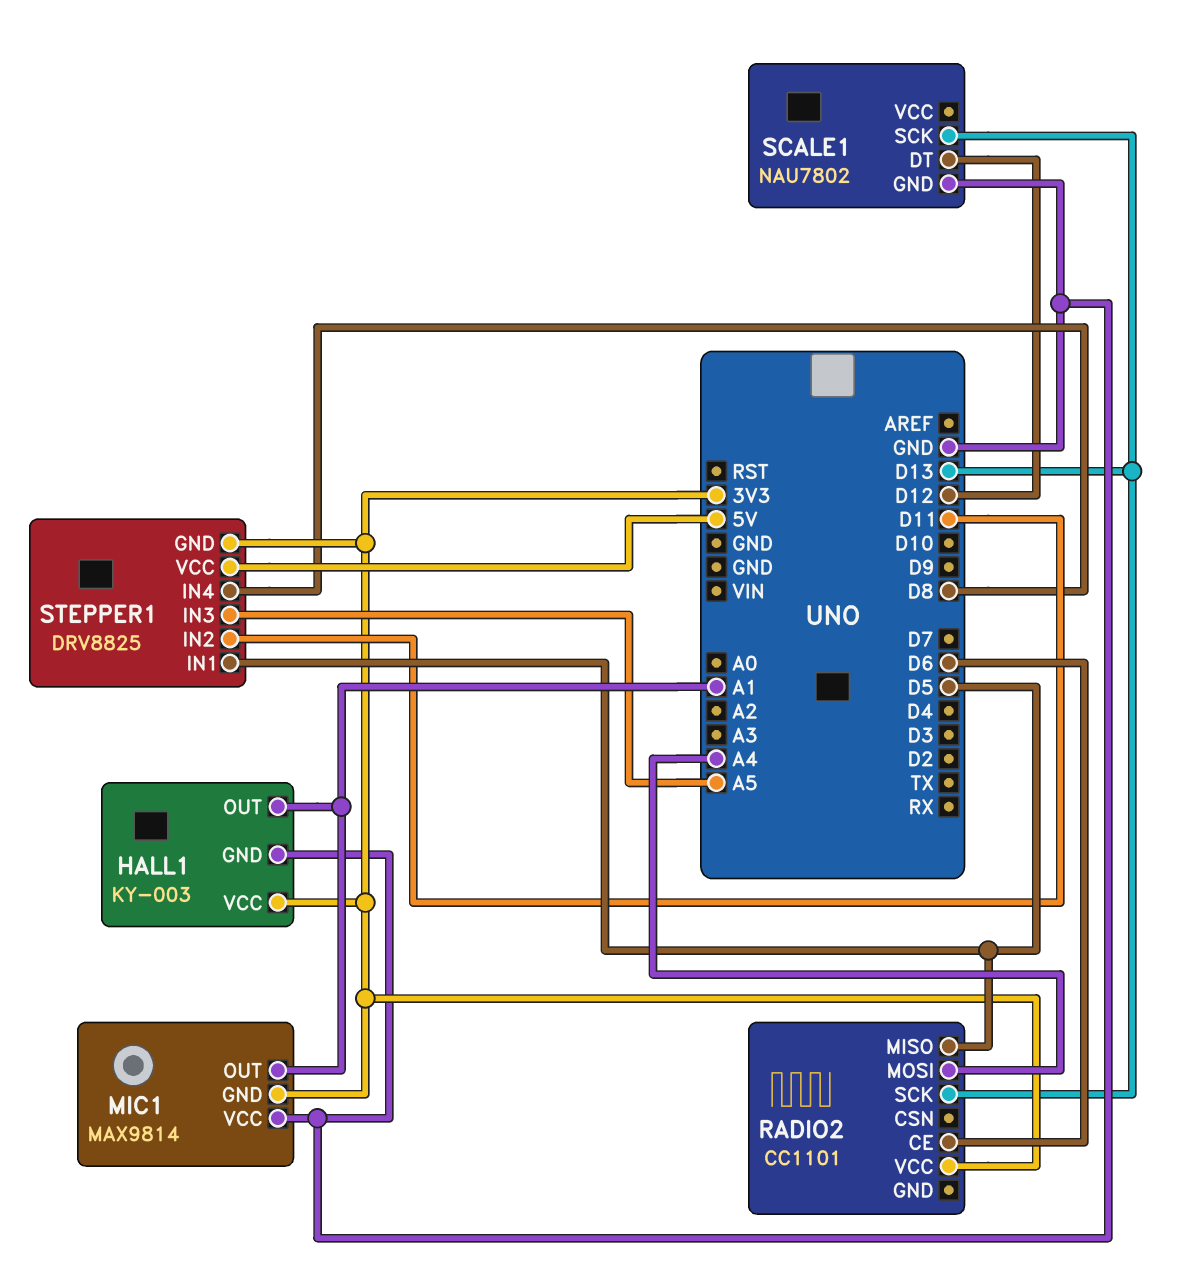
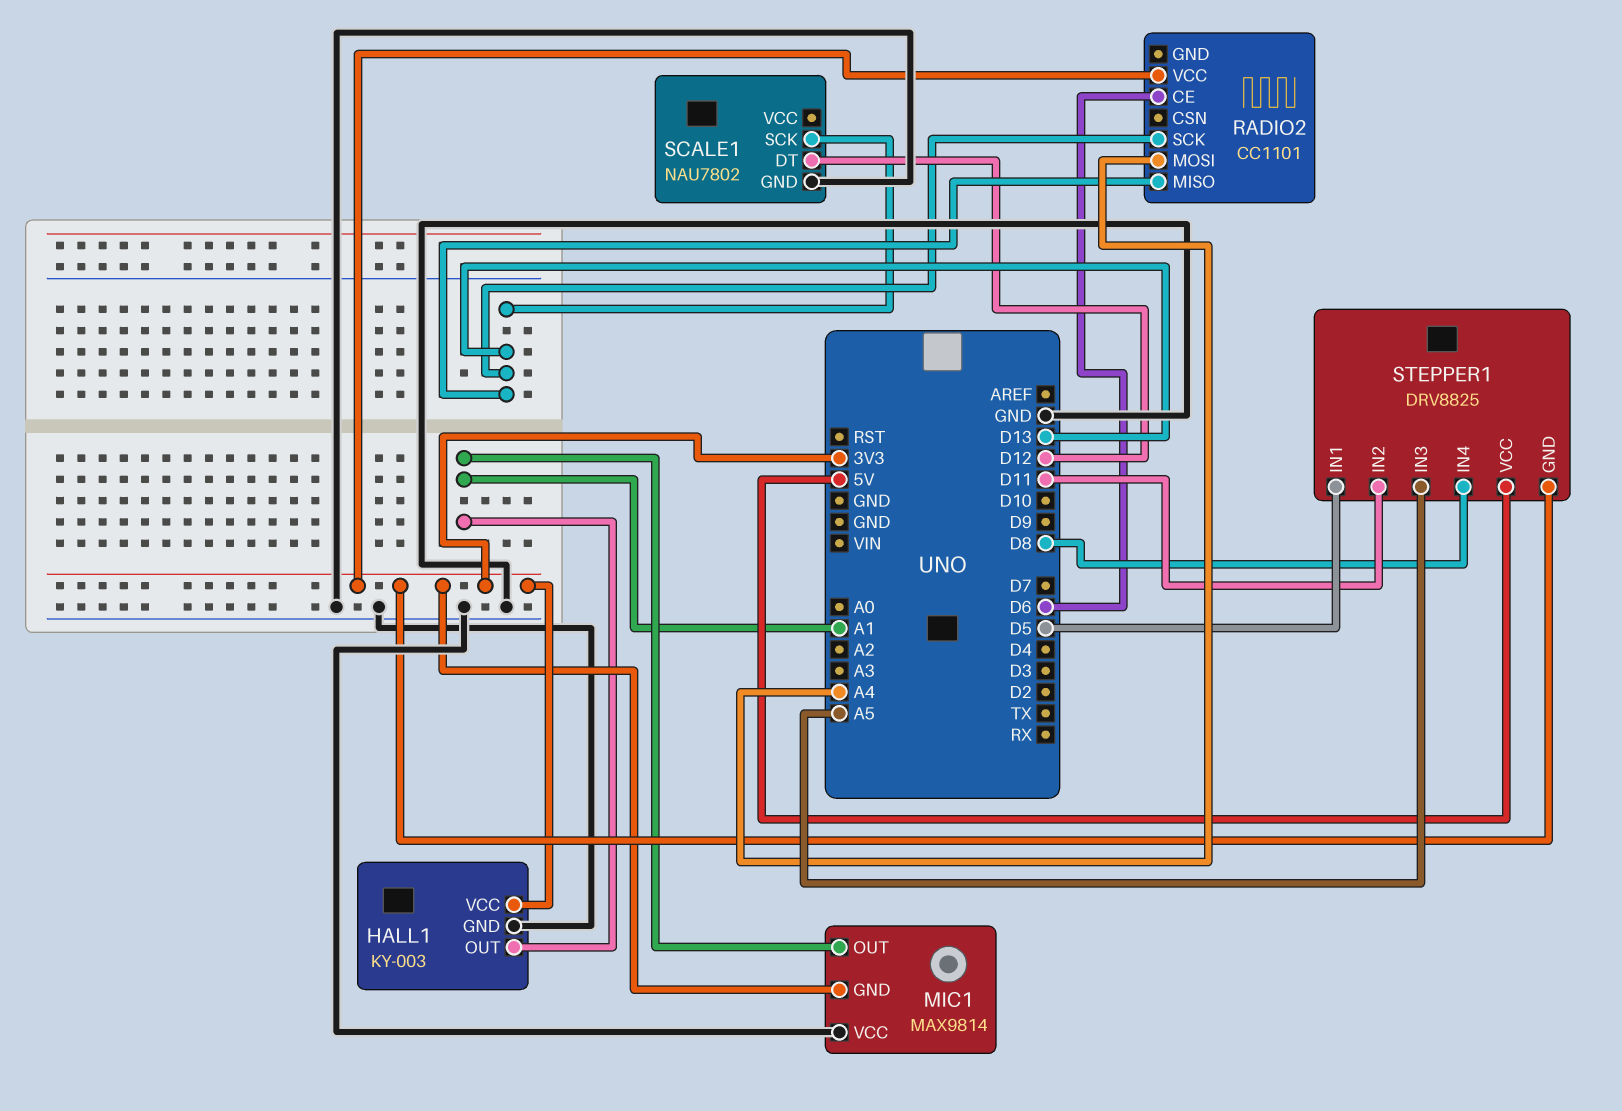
RADIO2 pin MISO: D5 -> D13

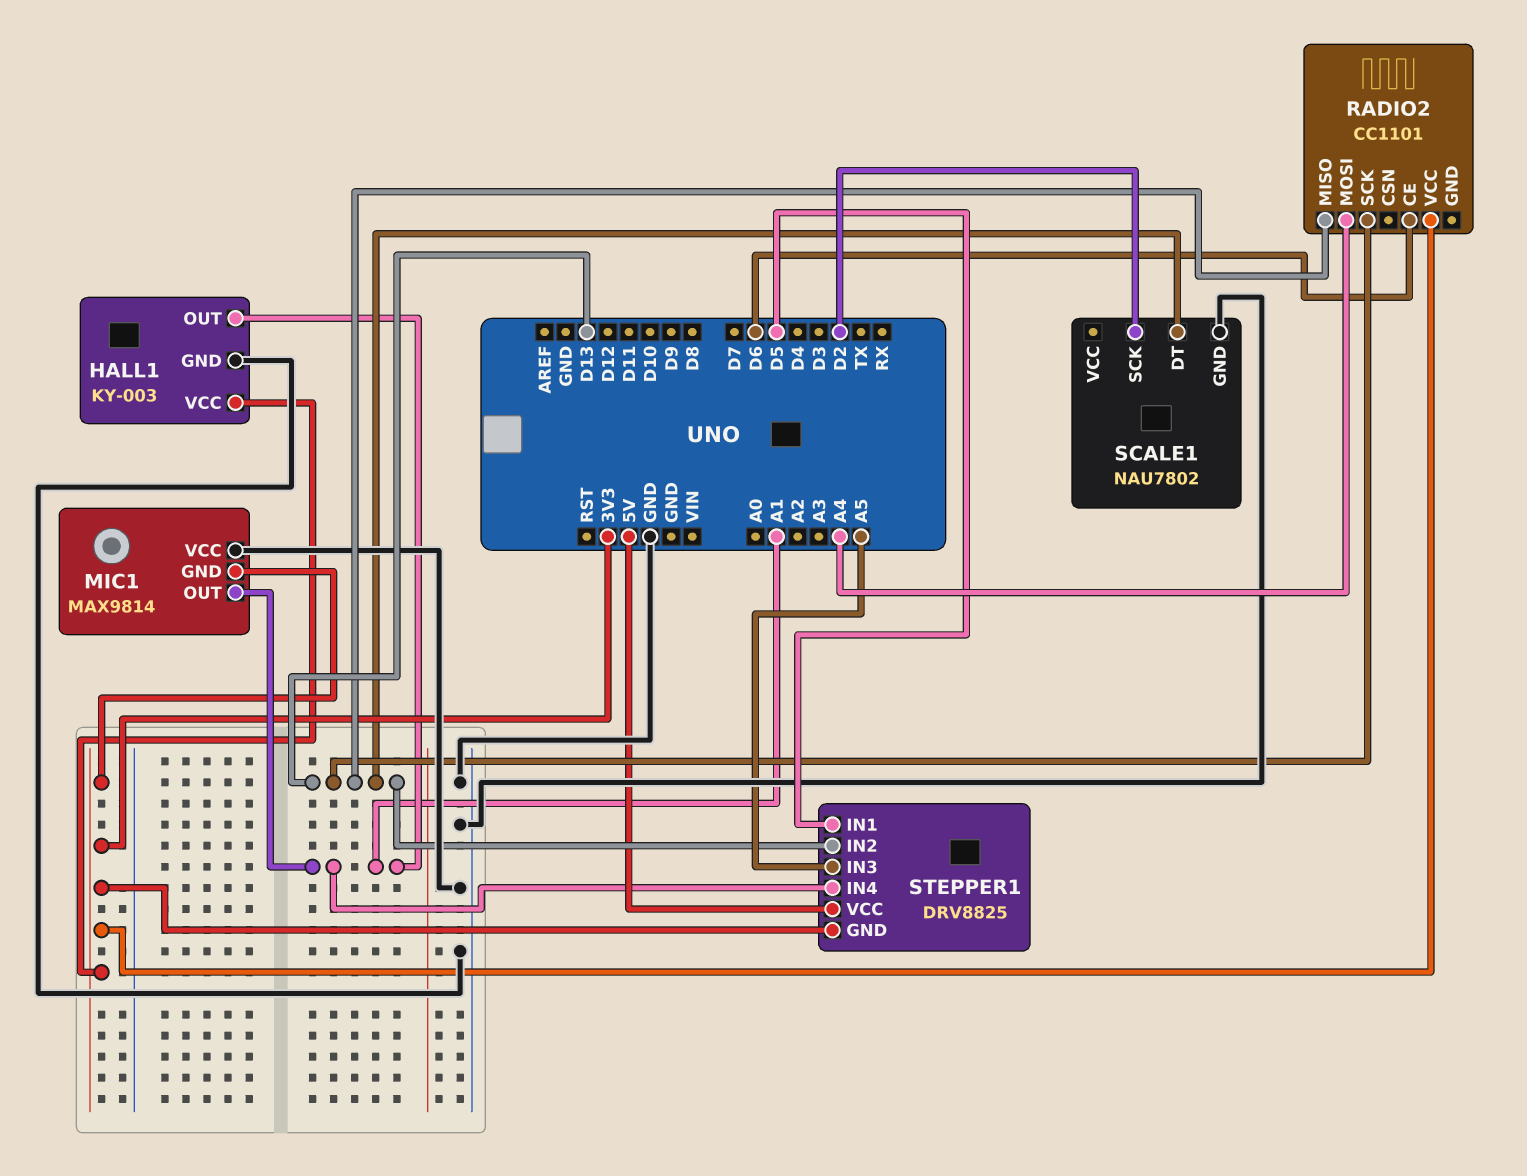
SCALE1 pin DT: D12 -> D13
SCALE1 pin SCK: D13 -> D2
STEPPER1 pin IN2: D11 -> D13
STEPPER1 pin IN4: D8 -> A1

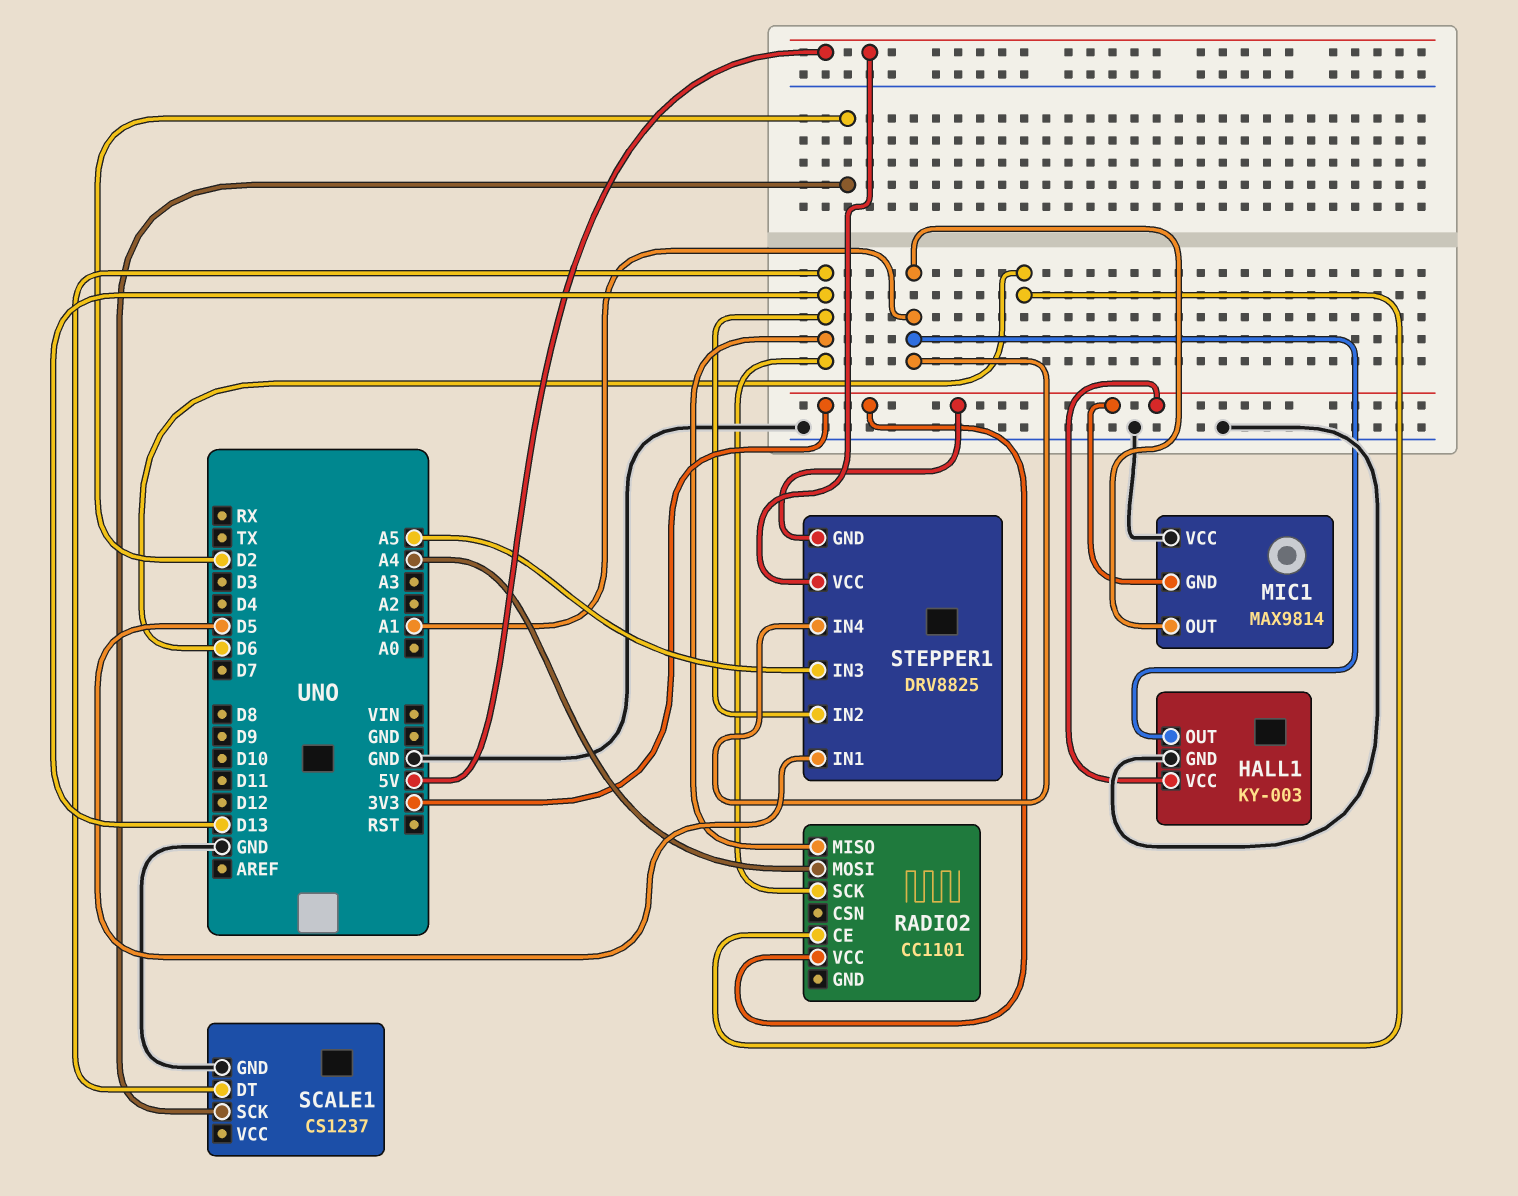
SCALE1: NAU7802 -> CS1237

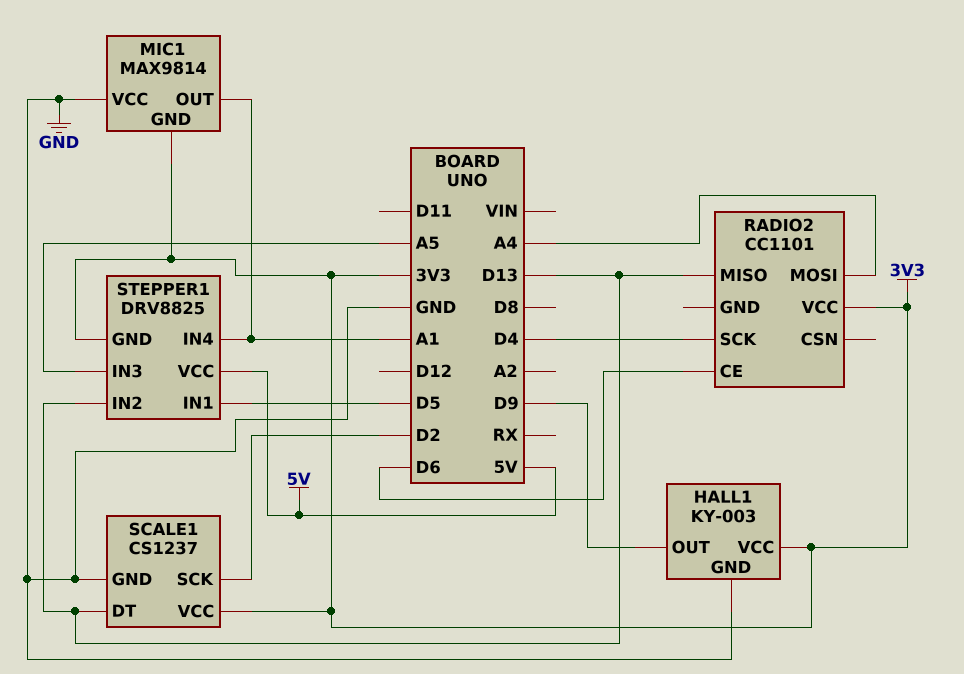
HALL1 pin OUT: A1 -> D9
RADIO2 pin SCK: D13 -> D4
SCALE1 pin VCC: none -> 3V3

